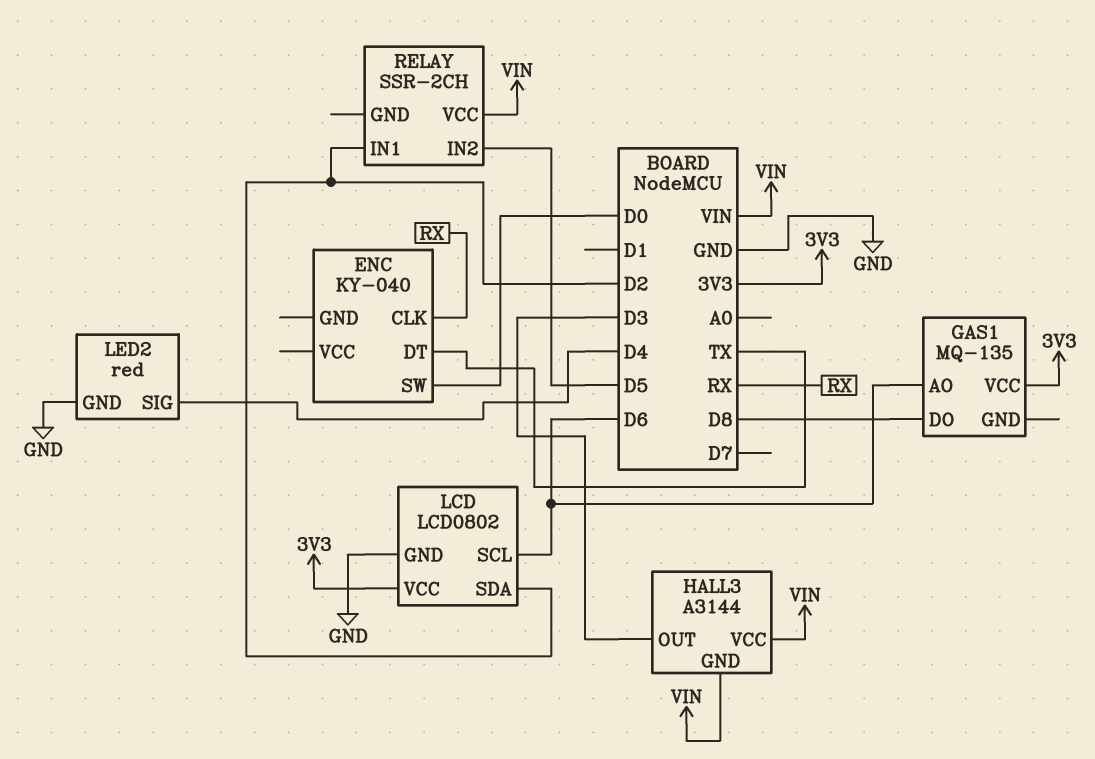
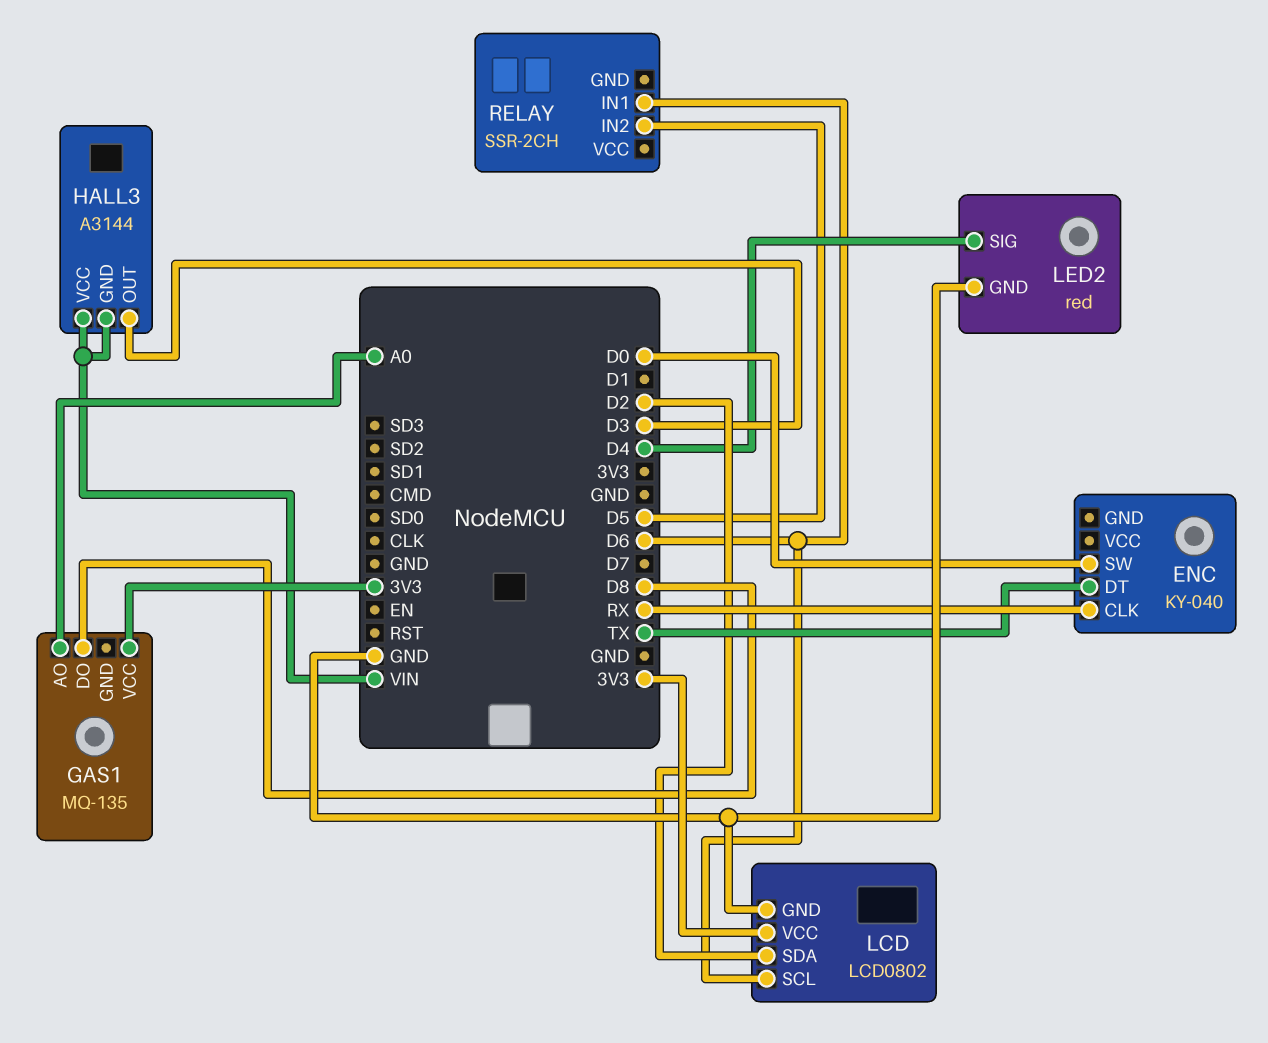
GAS1 pin AO: D6 -> A0
RELAY pin IN1: D2 -> D6
RELAY pin VCC: VIN -> none

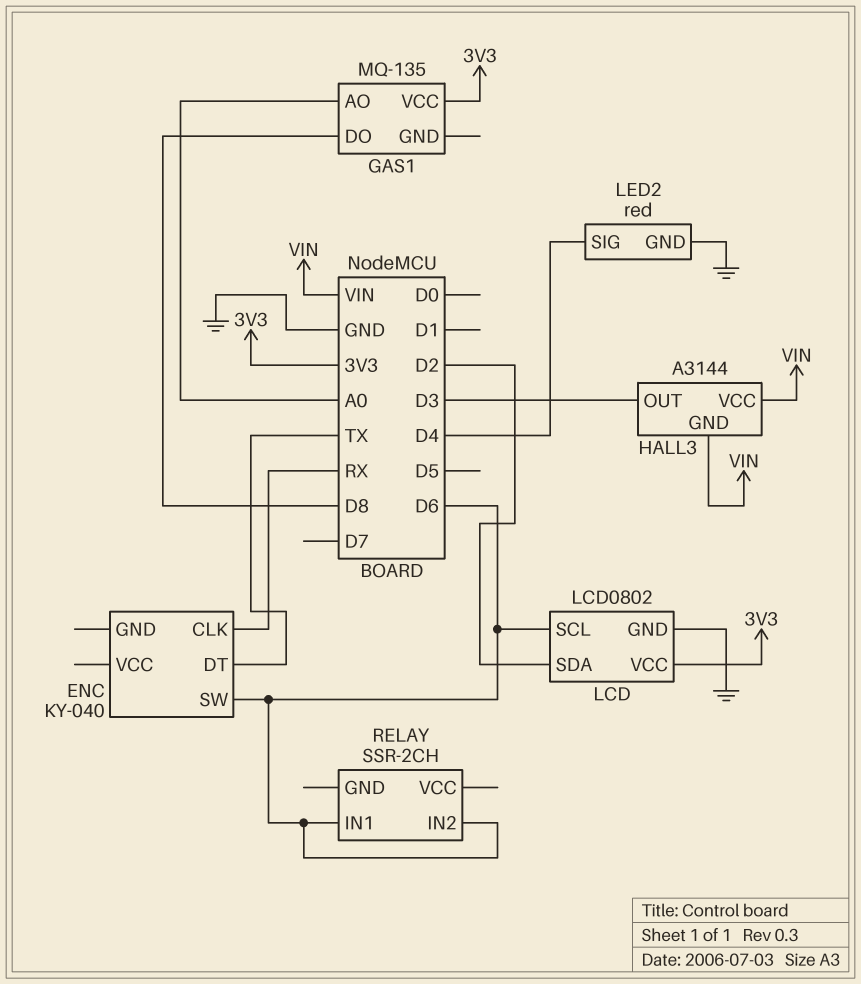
ENC pin SW: D0 -> D6
RELAY pin IN2: D5 -> D6

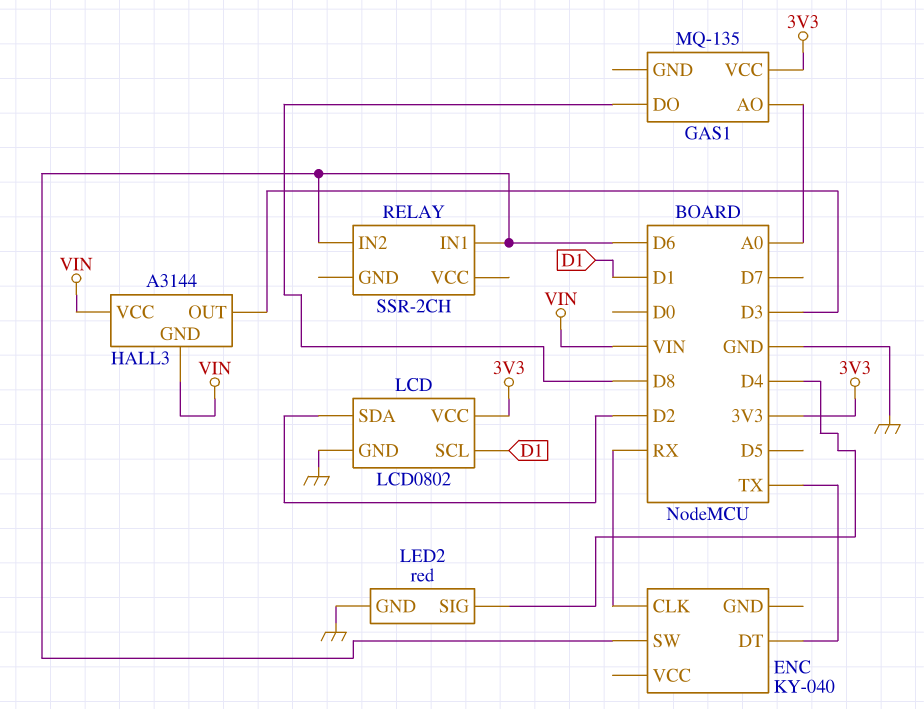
LCD pin SCL: D6 -> D1

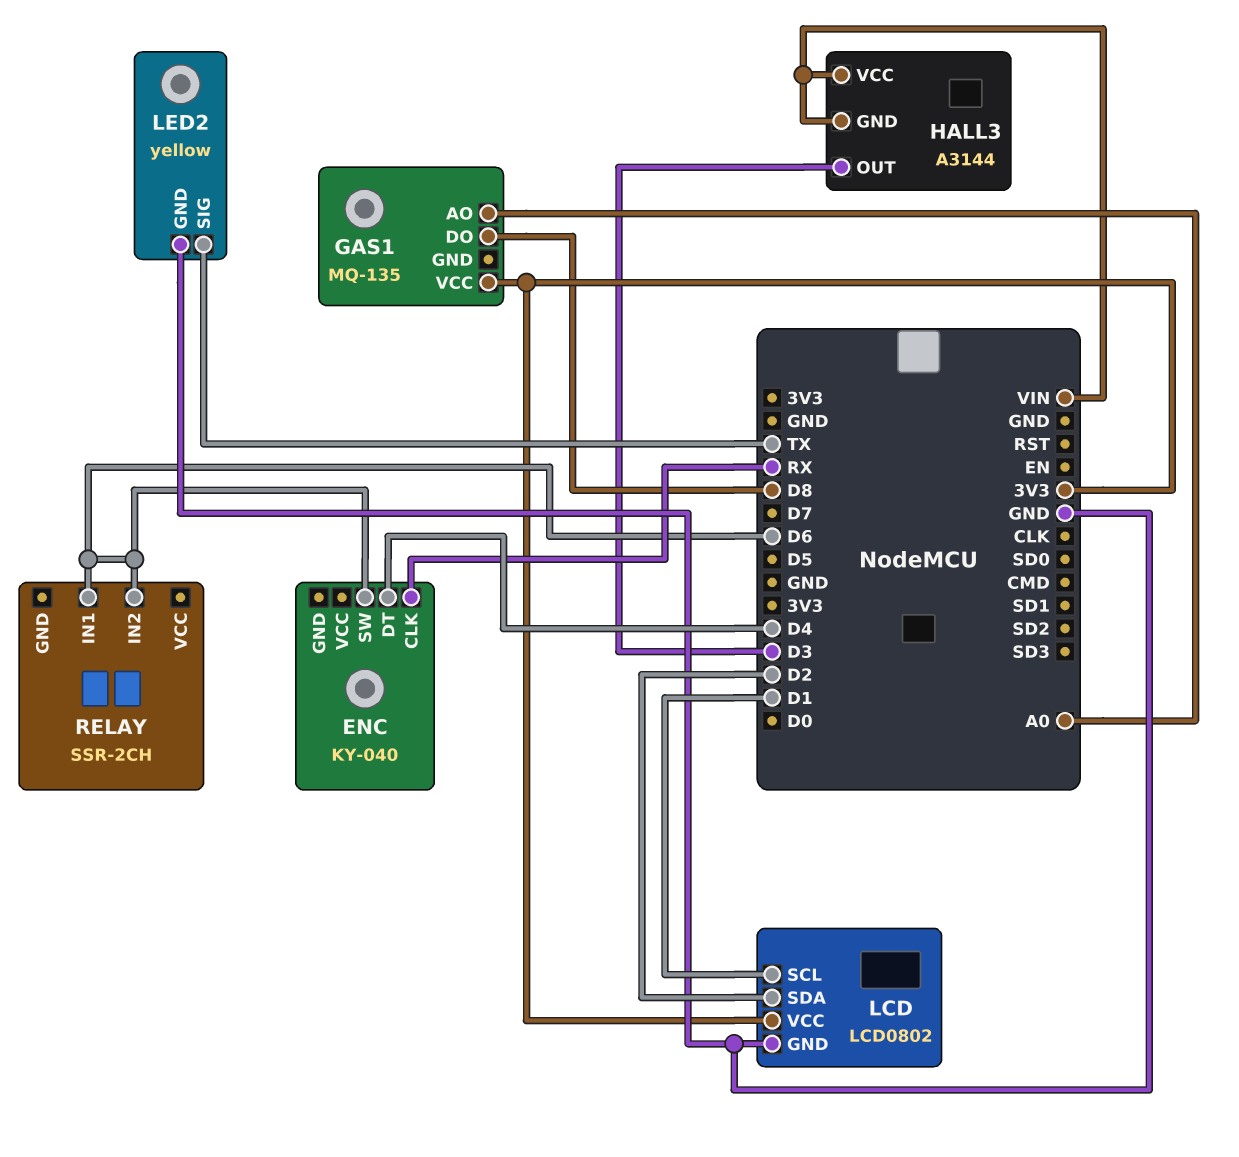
ENC pin DT: TX -> D4
LED2: red -> yellow
LED2 pin SIG: D4 -> TX

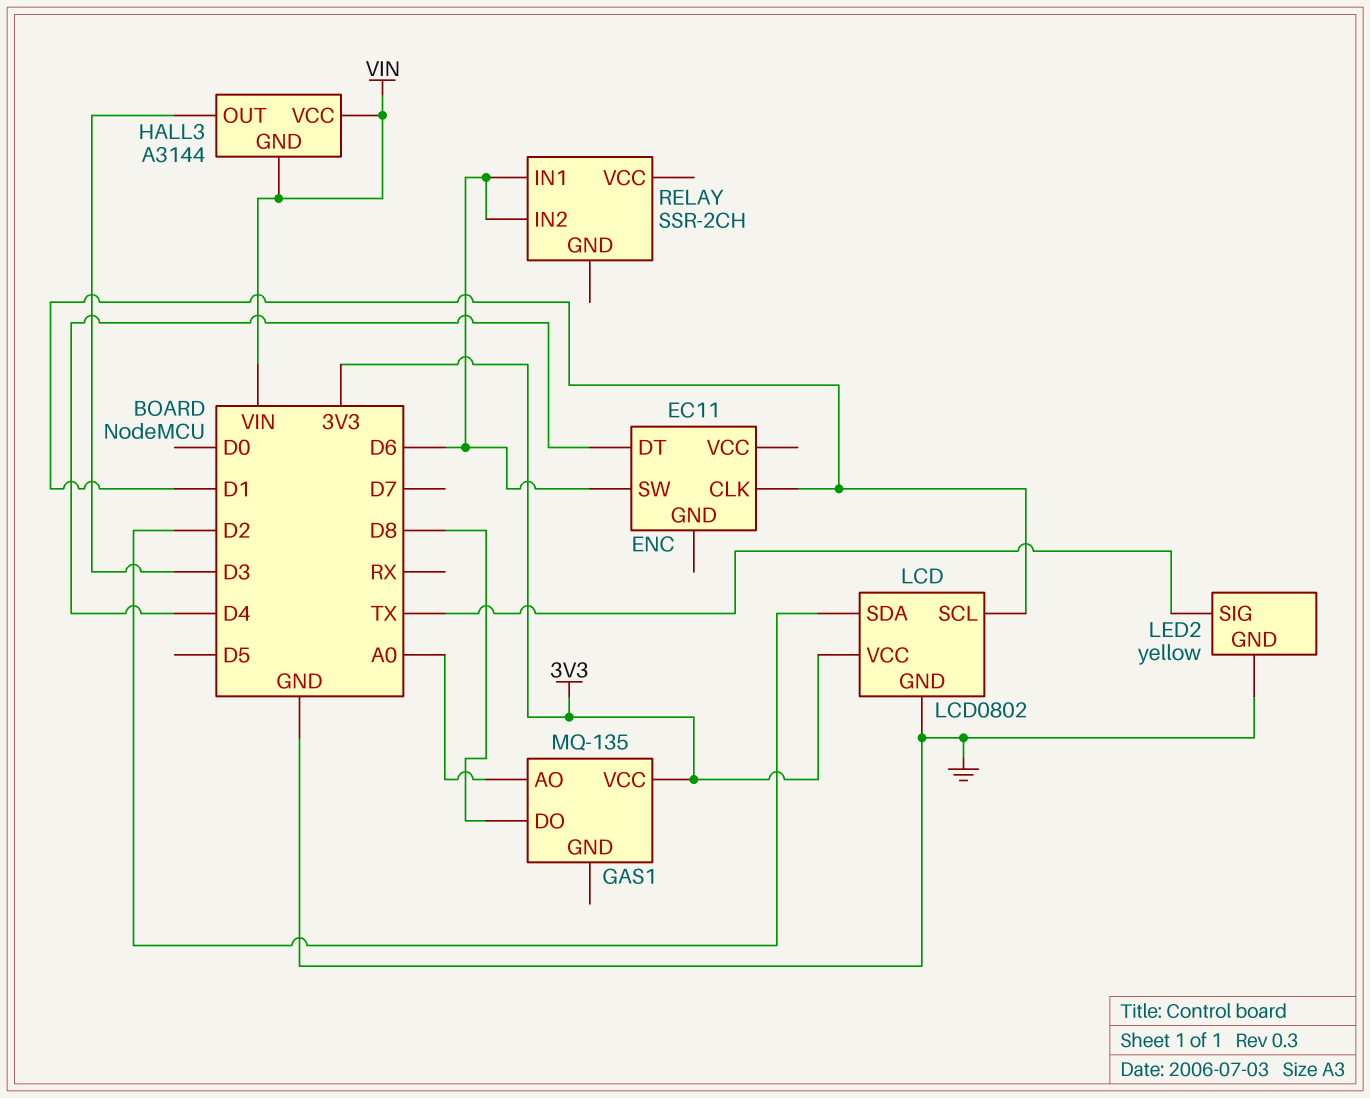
ENC: KY-040 -> EC11
ENC pin CLK: RX -> D1

